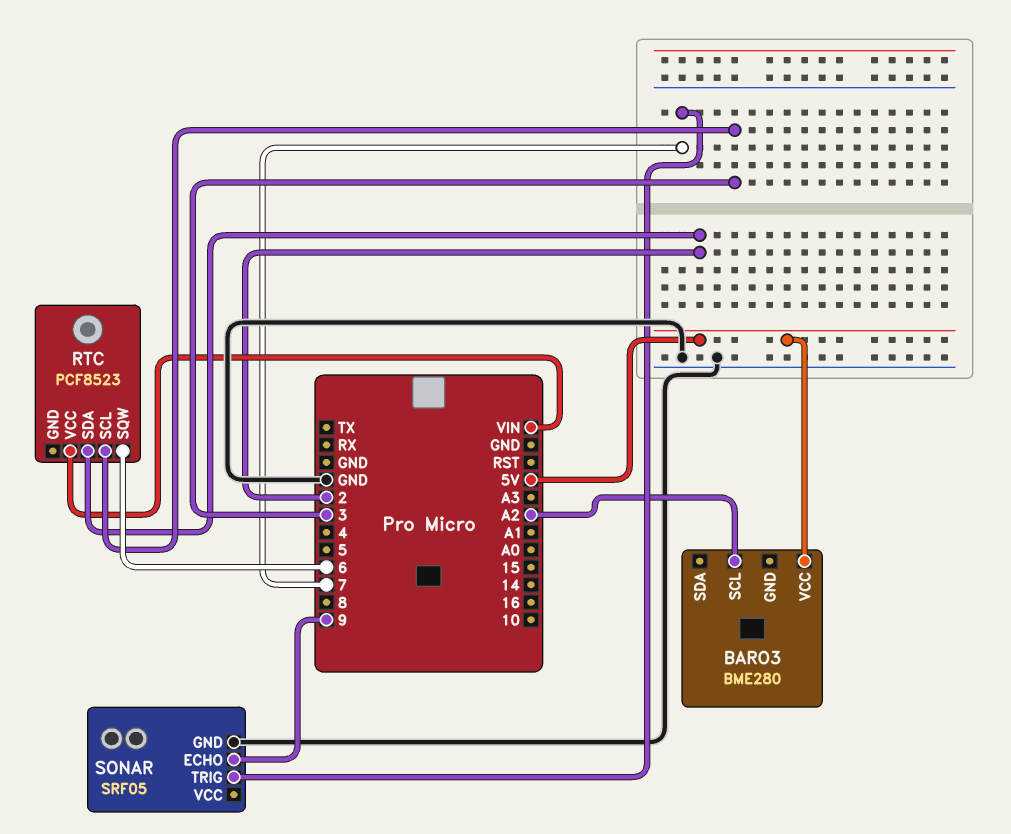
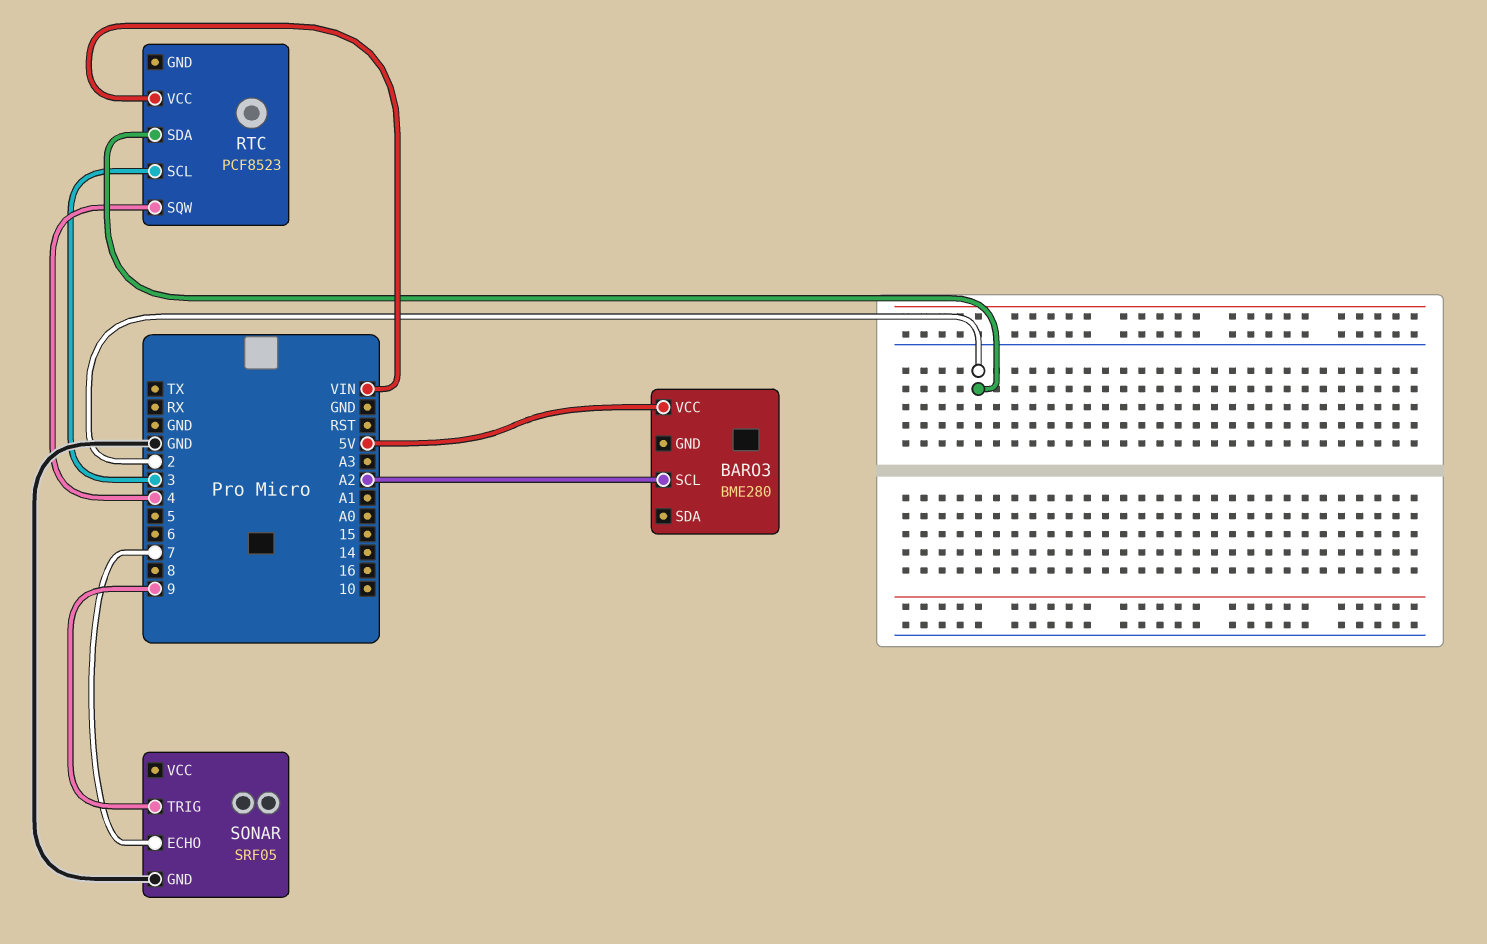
RTC pin SQW: 6 -> 4
SONAR pin ECHO: 9 -> 7
SONAR pin TRIG: 7 -> 9

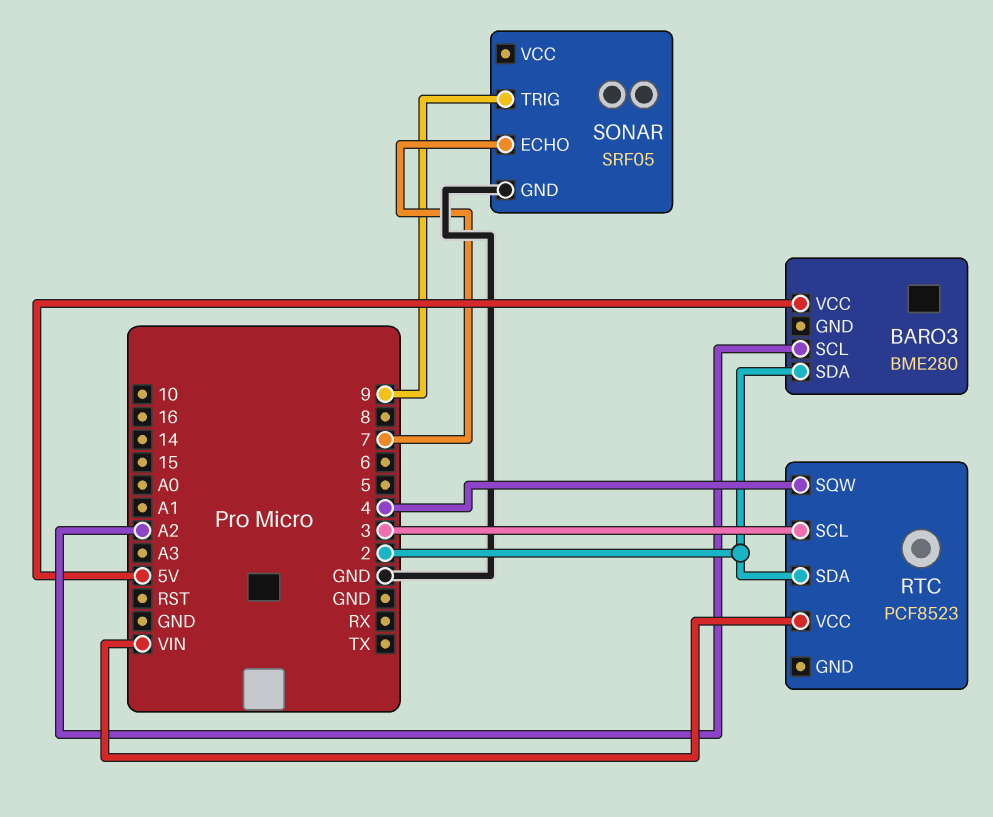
BARO3 pin SDA: none -> 2

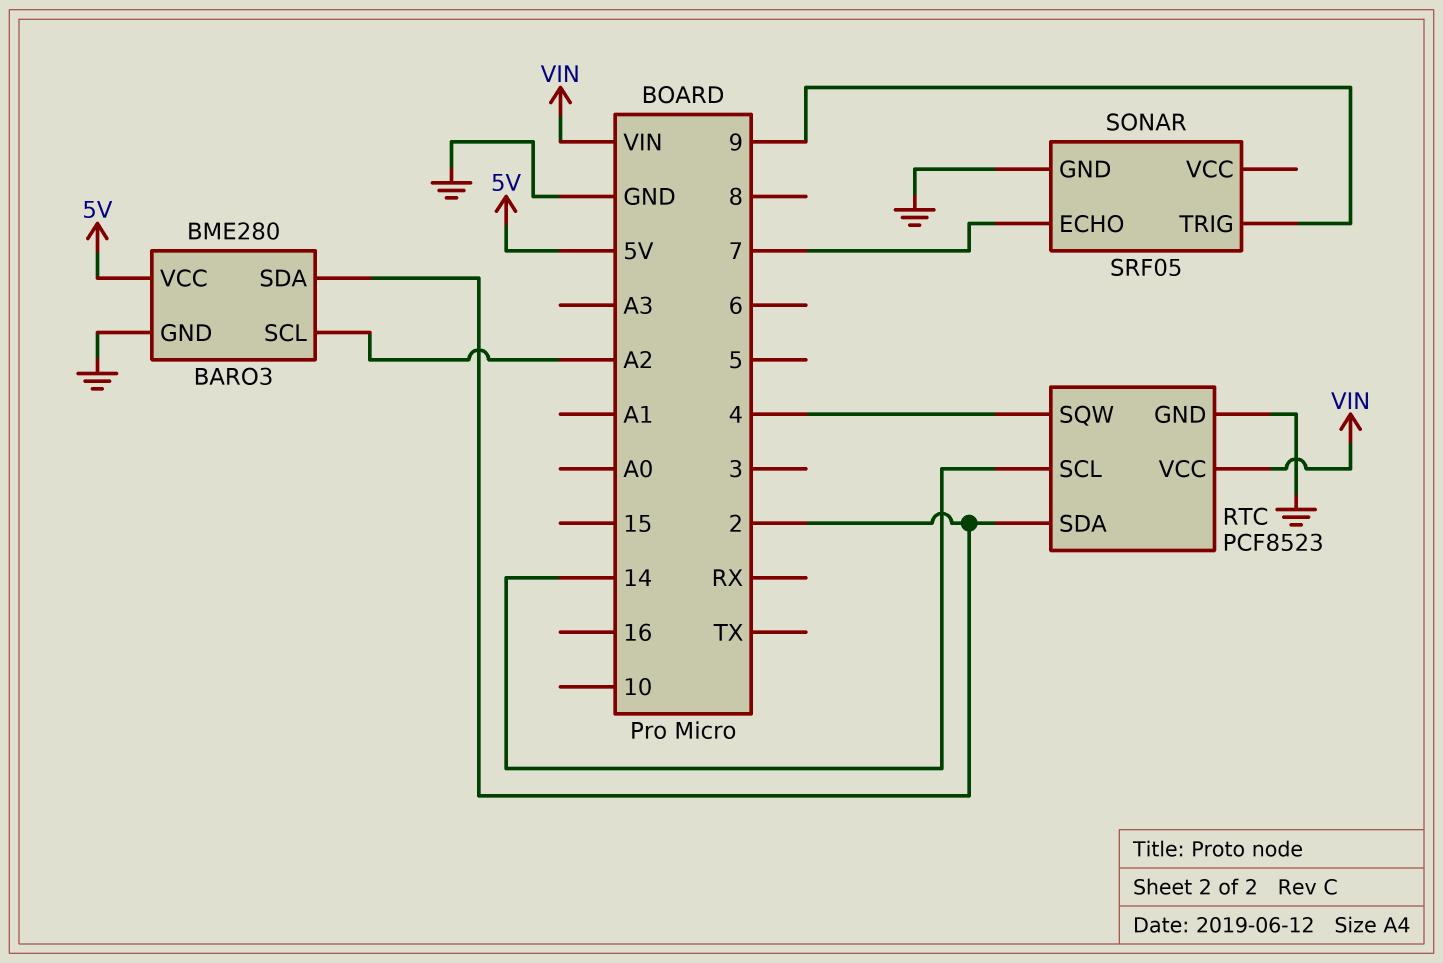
BARO3 pin GND: none -> GND
RTC pin GND: none -> GND
RTC pin SCL: 3 -> 14

